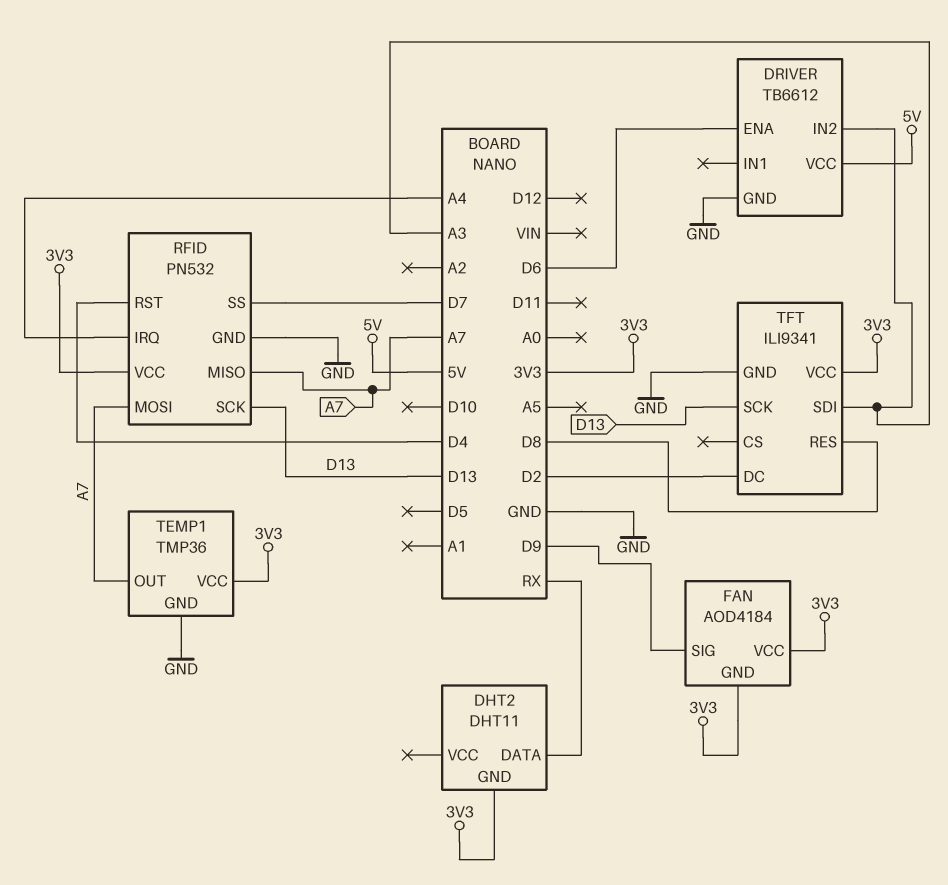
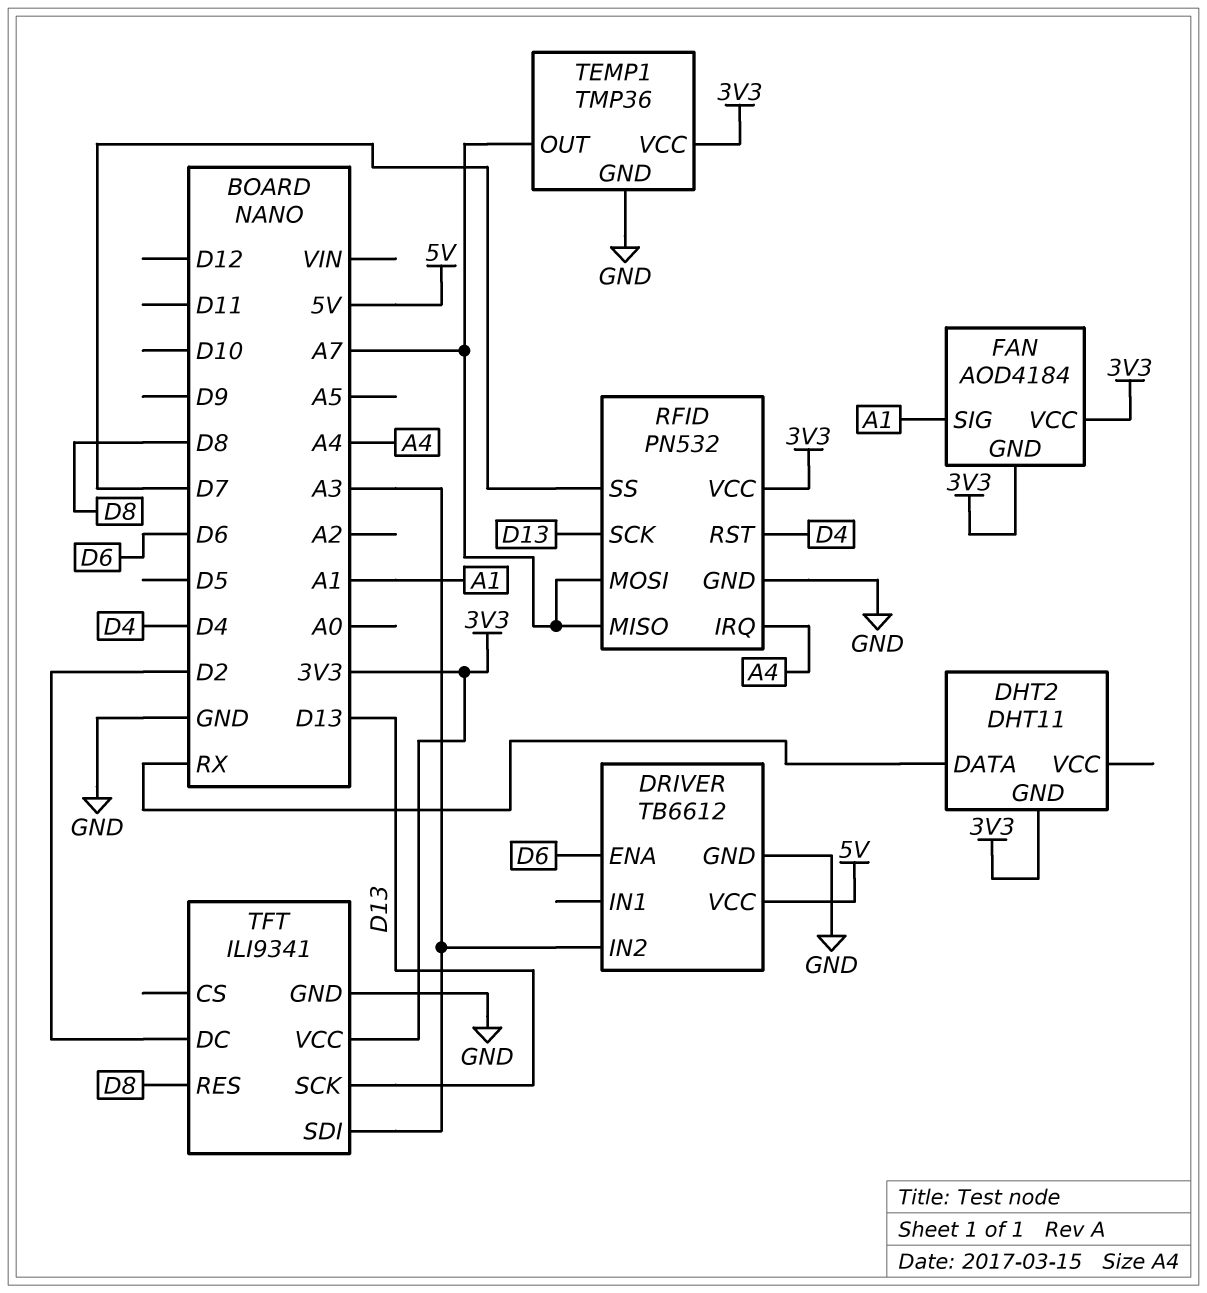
FAN pin SIG: D9 -> A1

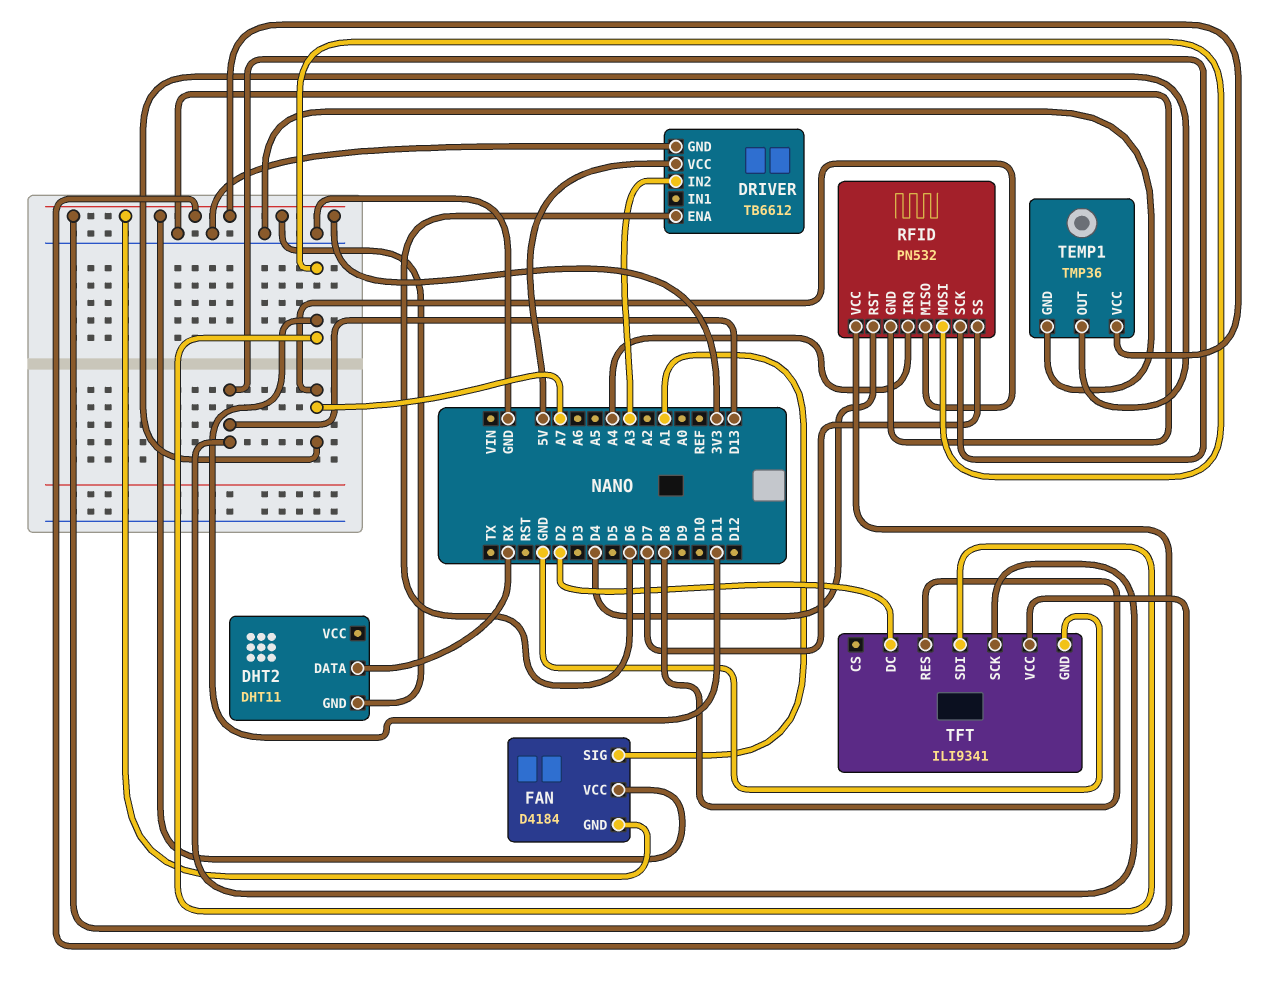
FAN: AOD4184 -> D4184
RFID pin MOSI: A7 -> D11
TFT pin SDI: A3 -> D11

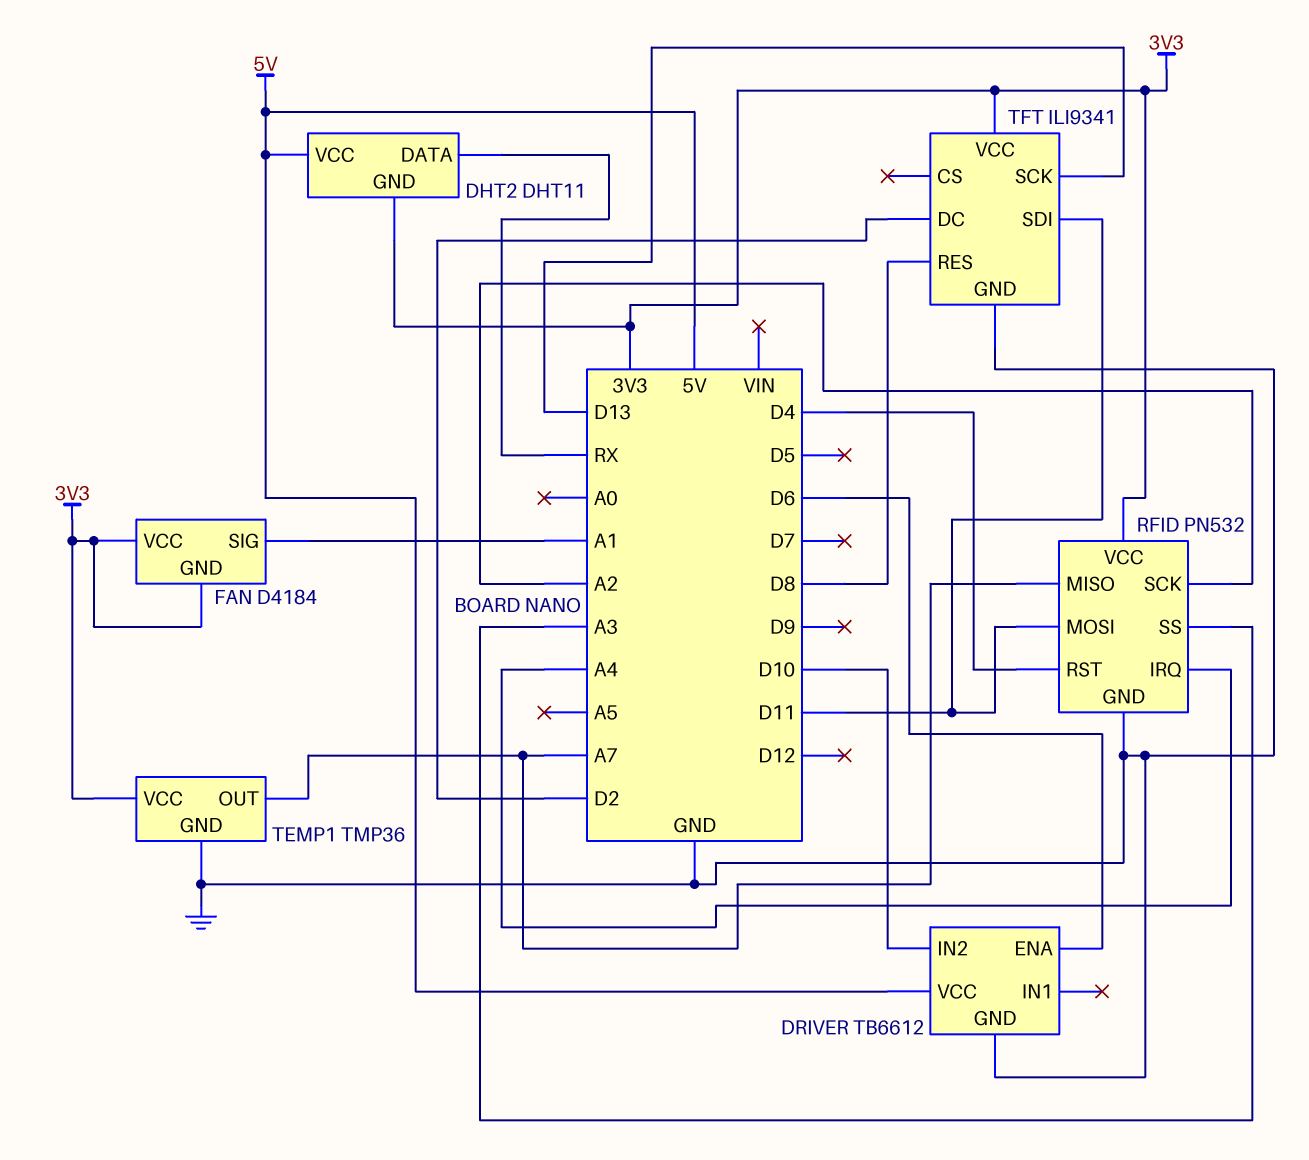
DHT2 pin VCC: none -> 5V
DRIVER pin IN2: A3 -> D10
RFID pin SCK: D13 -> A2
RFID pin SS: D7 -> A3

